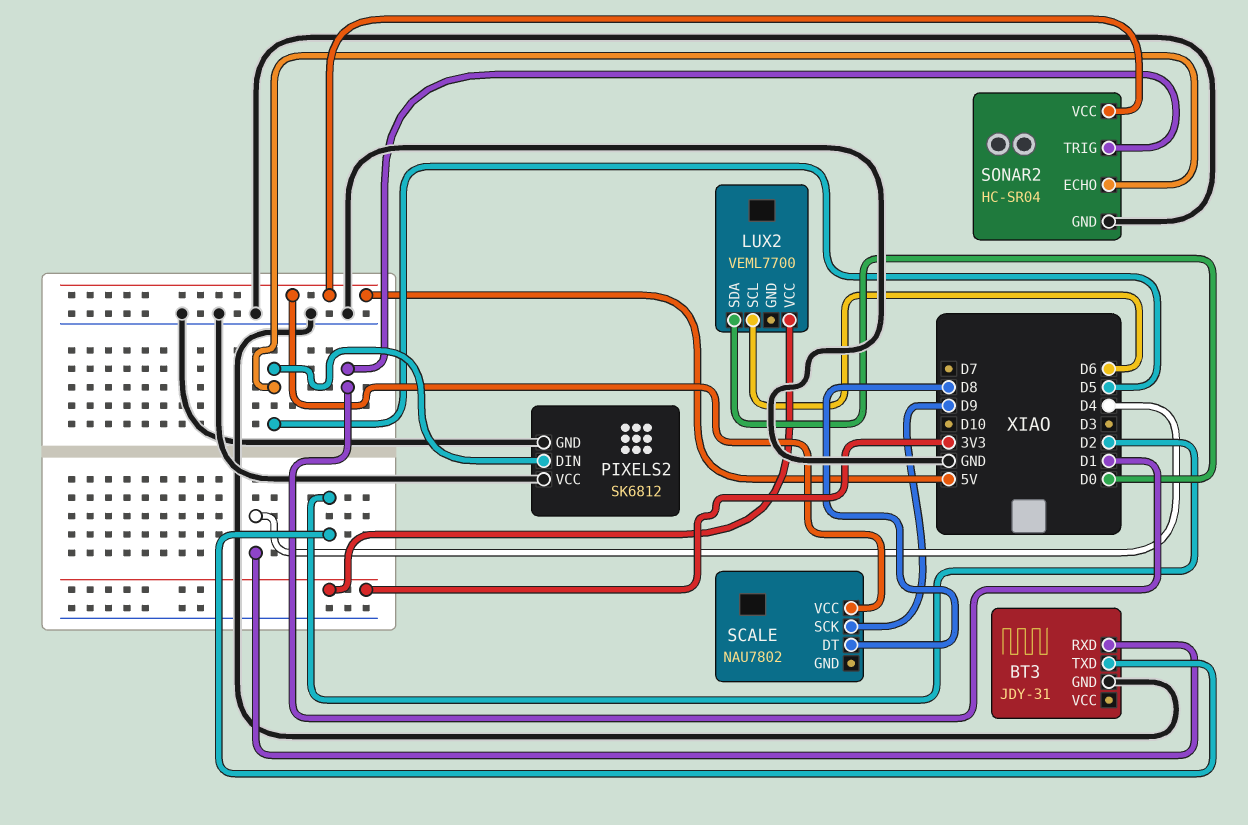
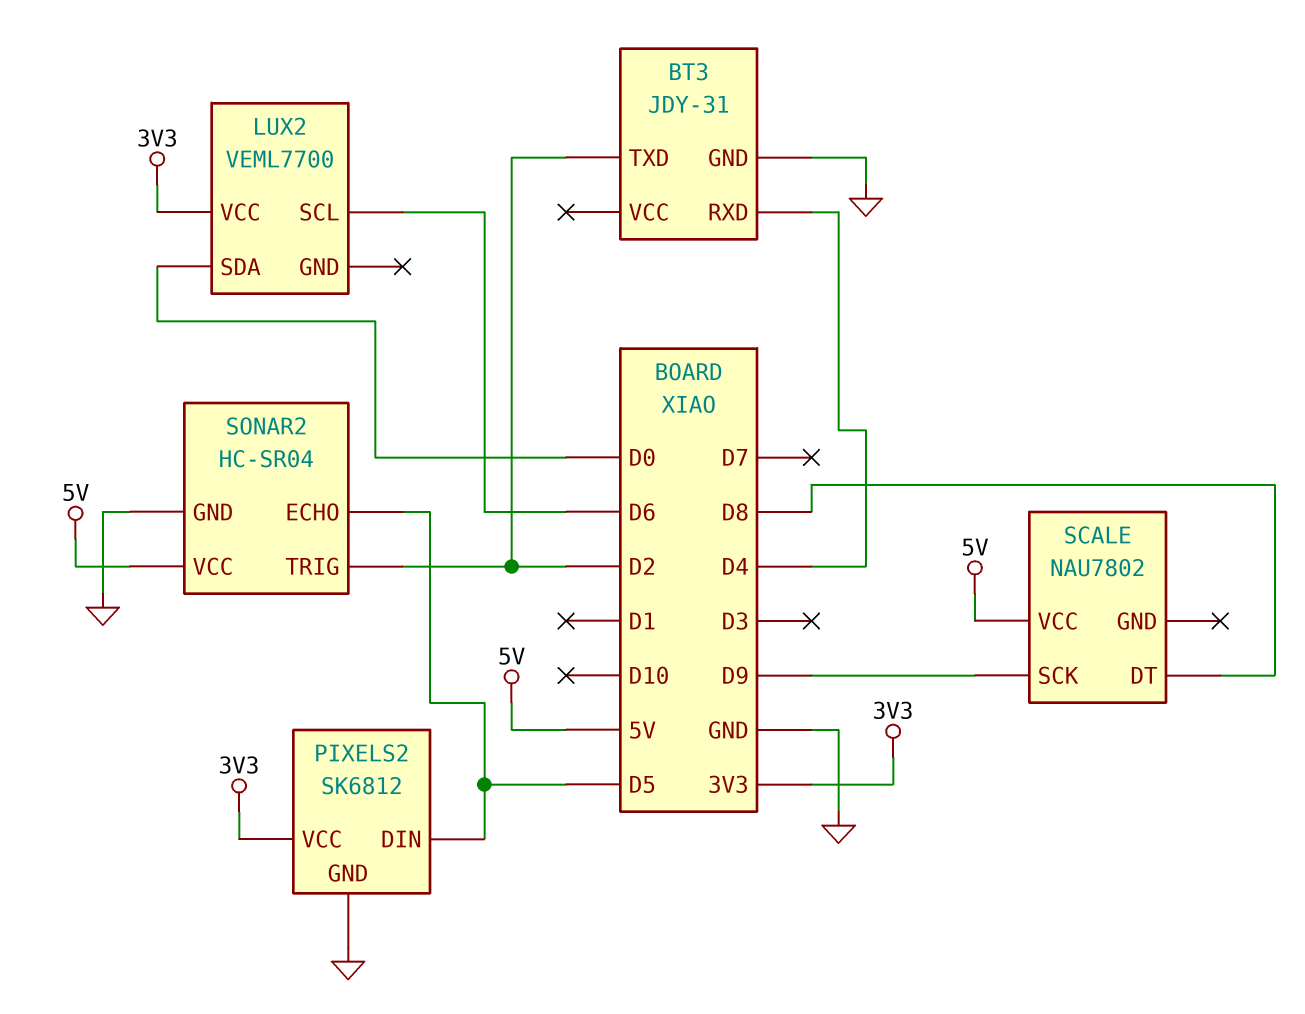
PIXELS2 pin VCC: GND -> 3V3
SONAR2 pin TRIG: D1 -> D2

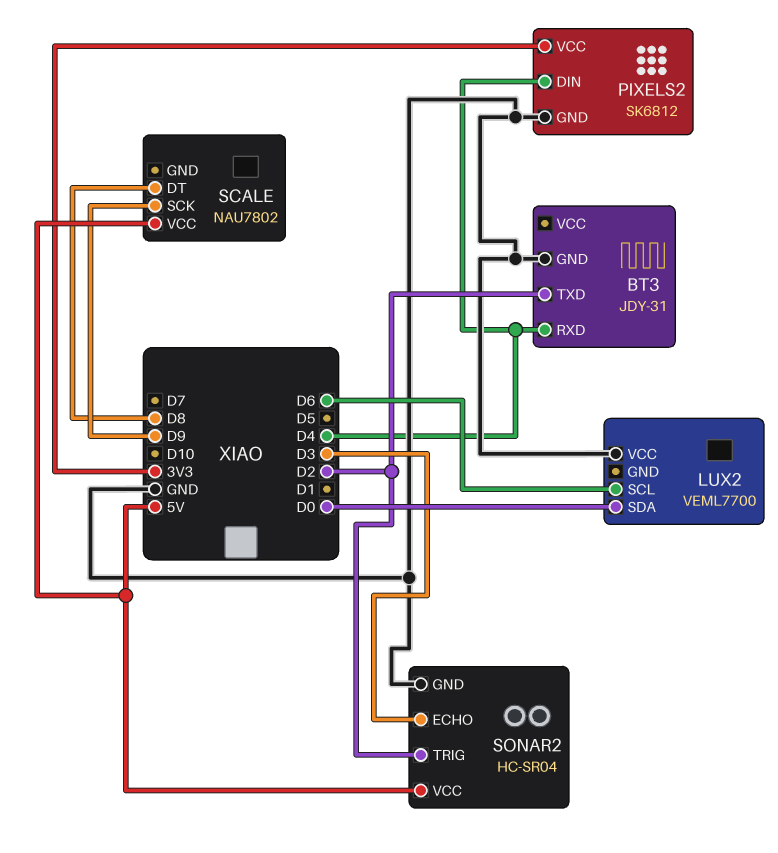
LUX2 pin VCC: 3V3 -> GND
PIXELS2 pin DIN: D5 -> D4
SONAR2 pin ECHO: D5 -> D3

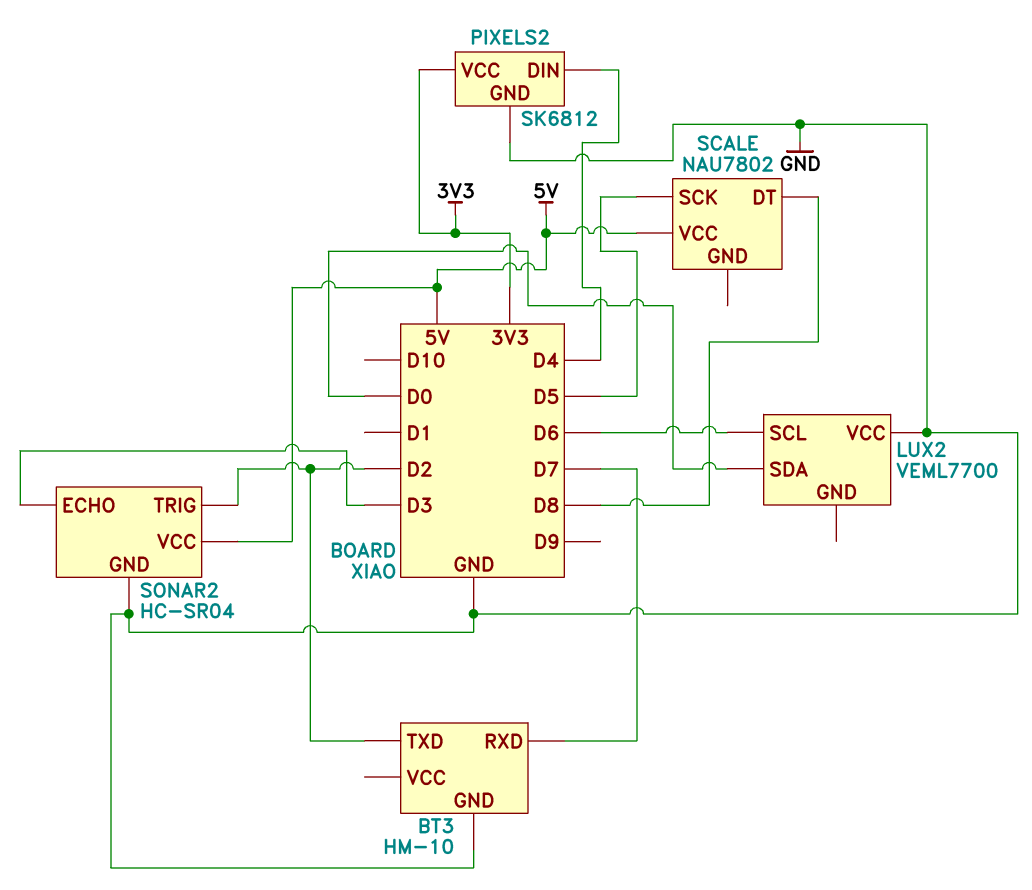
BT3: JDY-31 -> HM-10
BT3 pin RXD: D4 -> D7
SCALE pin SCK: D9 -> D5

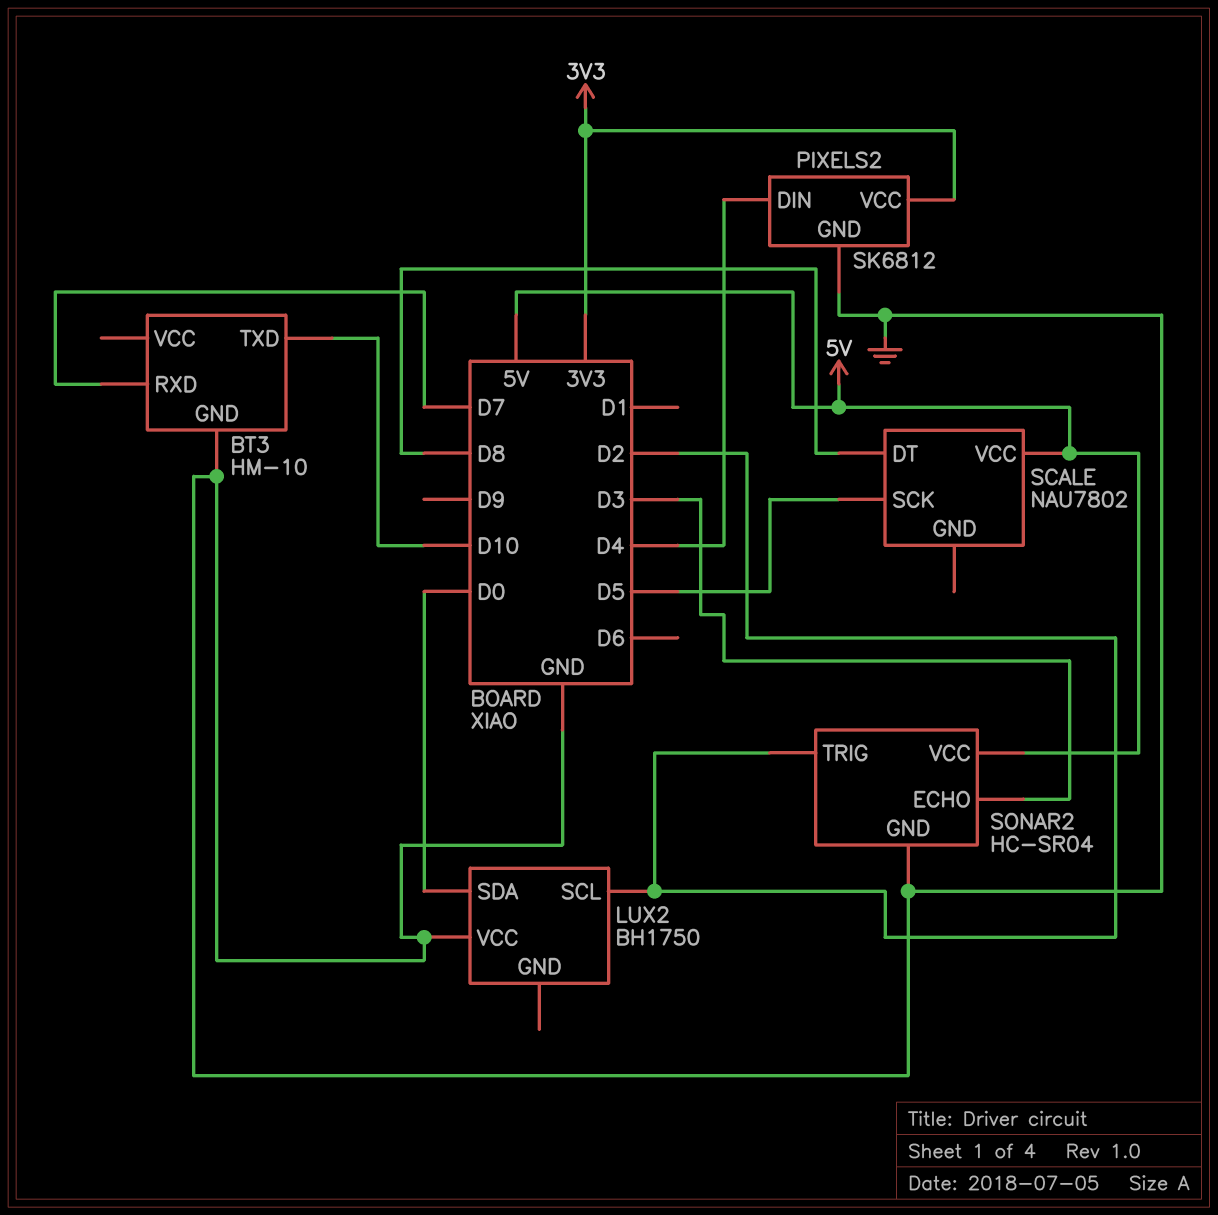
BT3 pin TXD: D2 -> D10
LUX2: VEML7700 -> BH1750
LUX2 pin SCL: D6 -> D2

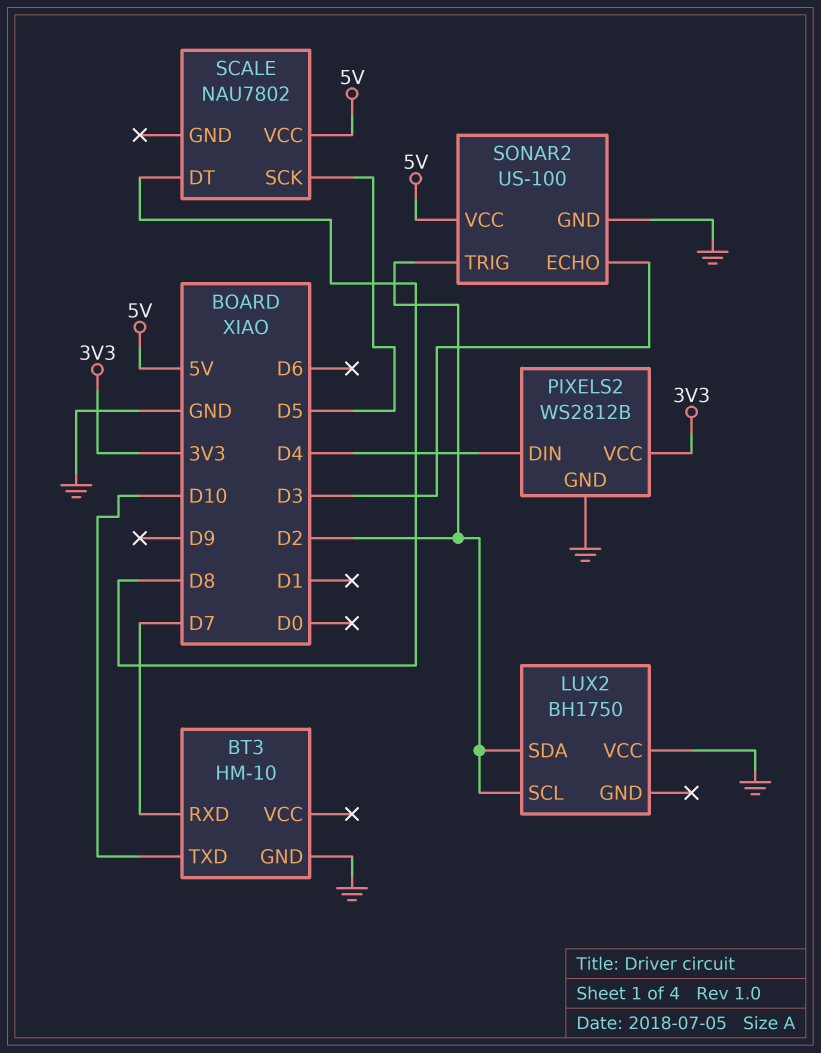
LUX2 pin SDA: D0 -> D2
PIXELS2: SK6812 -> WS2812B
SONAR2: HC-SR04 -> US-100

